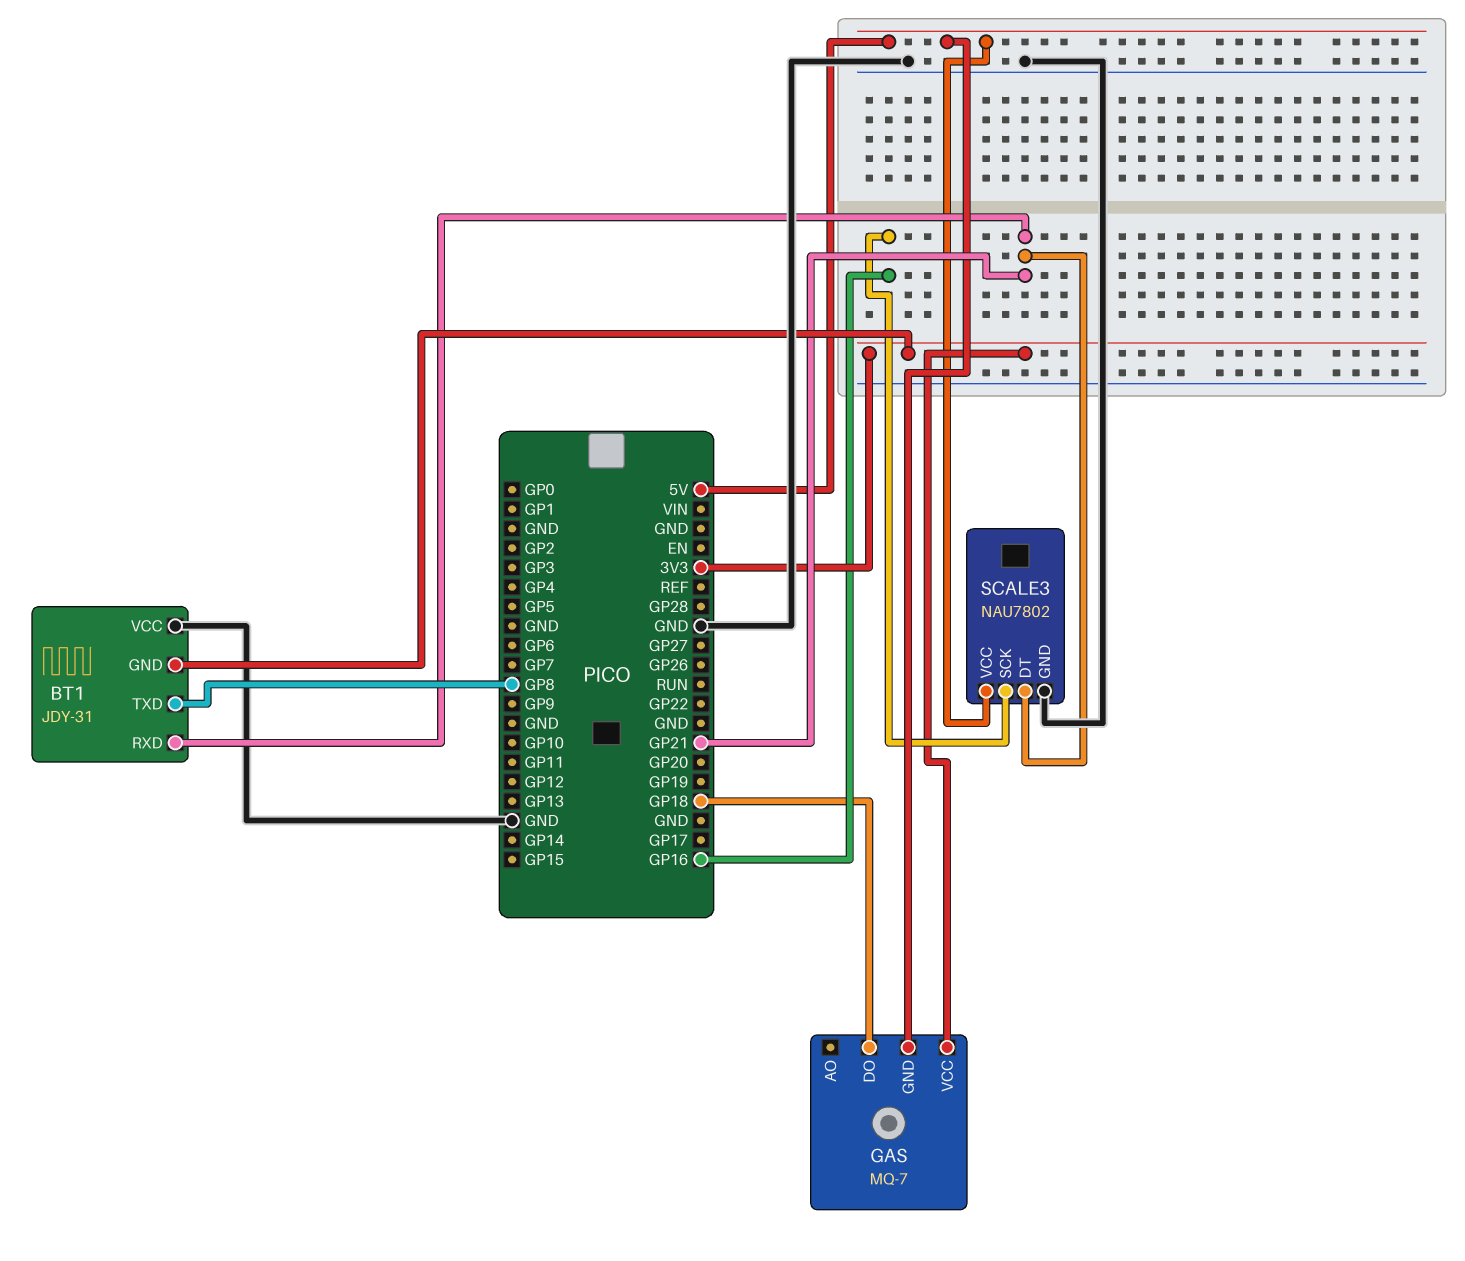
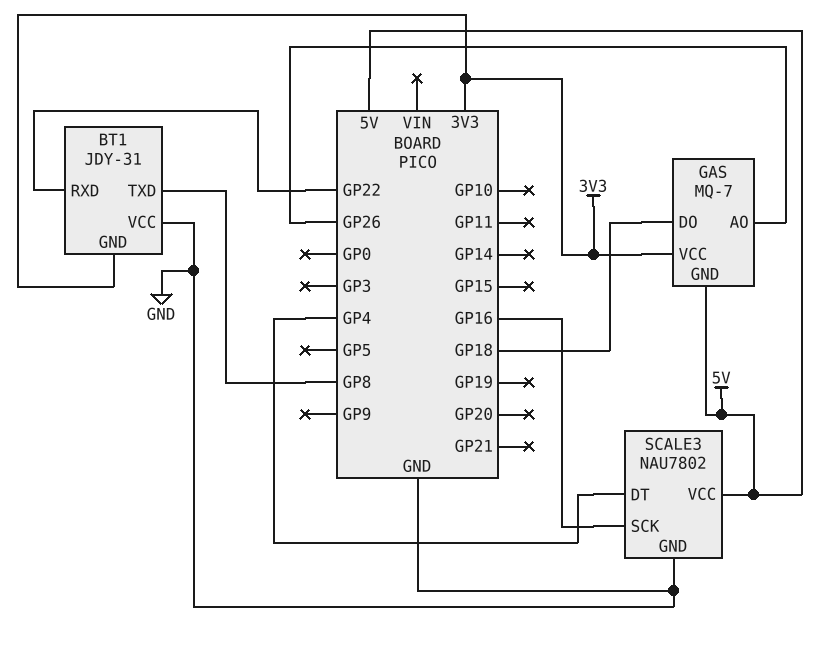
BT1 pin RXD: GP21 -> GP22
GAS pin AO: none -> GP26
SCALE3 pin DT: GP21 -> GP4

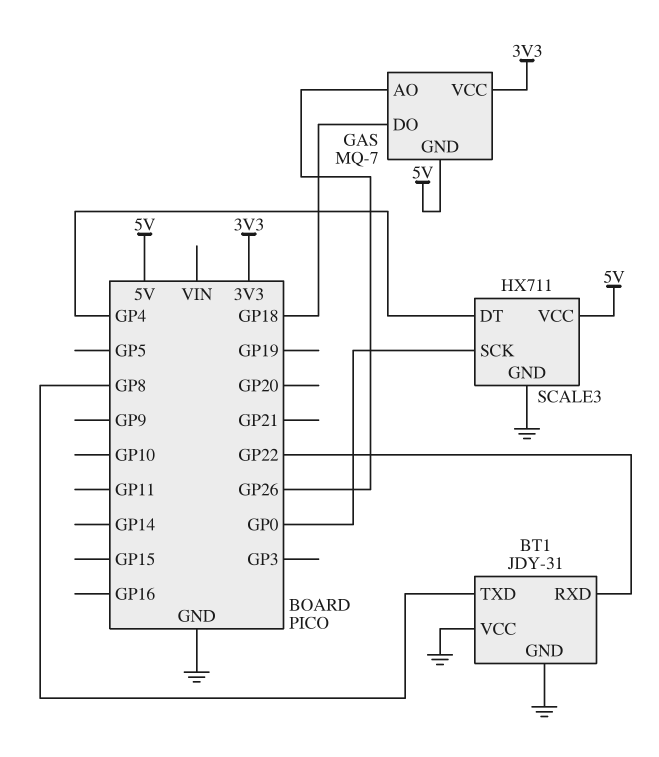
BT1 pin GND: 3V3 -> GND
SCALE3: NAU7802 -> HX711
SCALE3 pin SCK: GP16 -> GP0

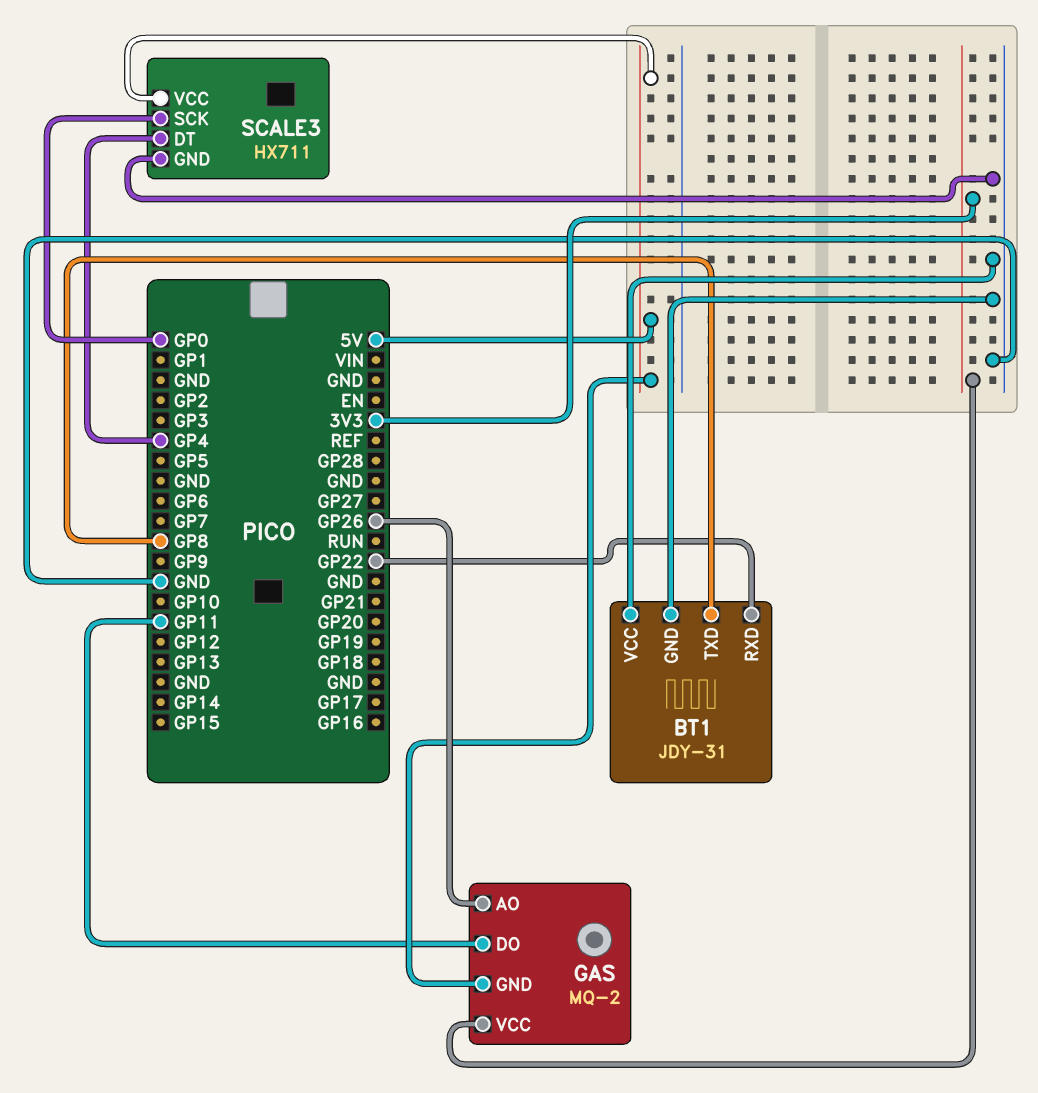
GAS: MQ-7 -> MQ-2
GAS pin DO: GP18 -> GP11

